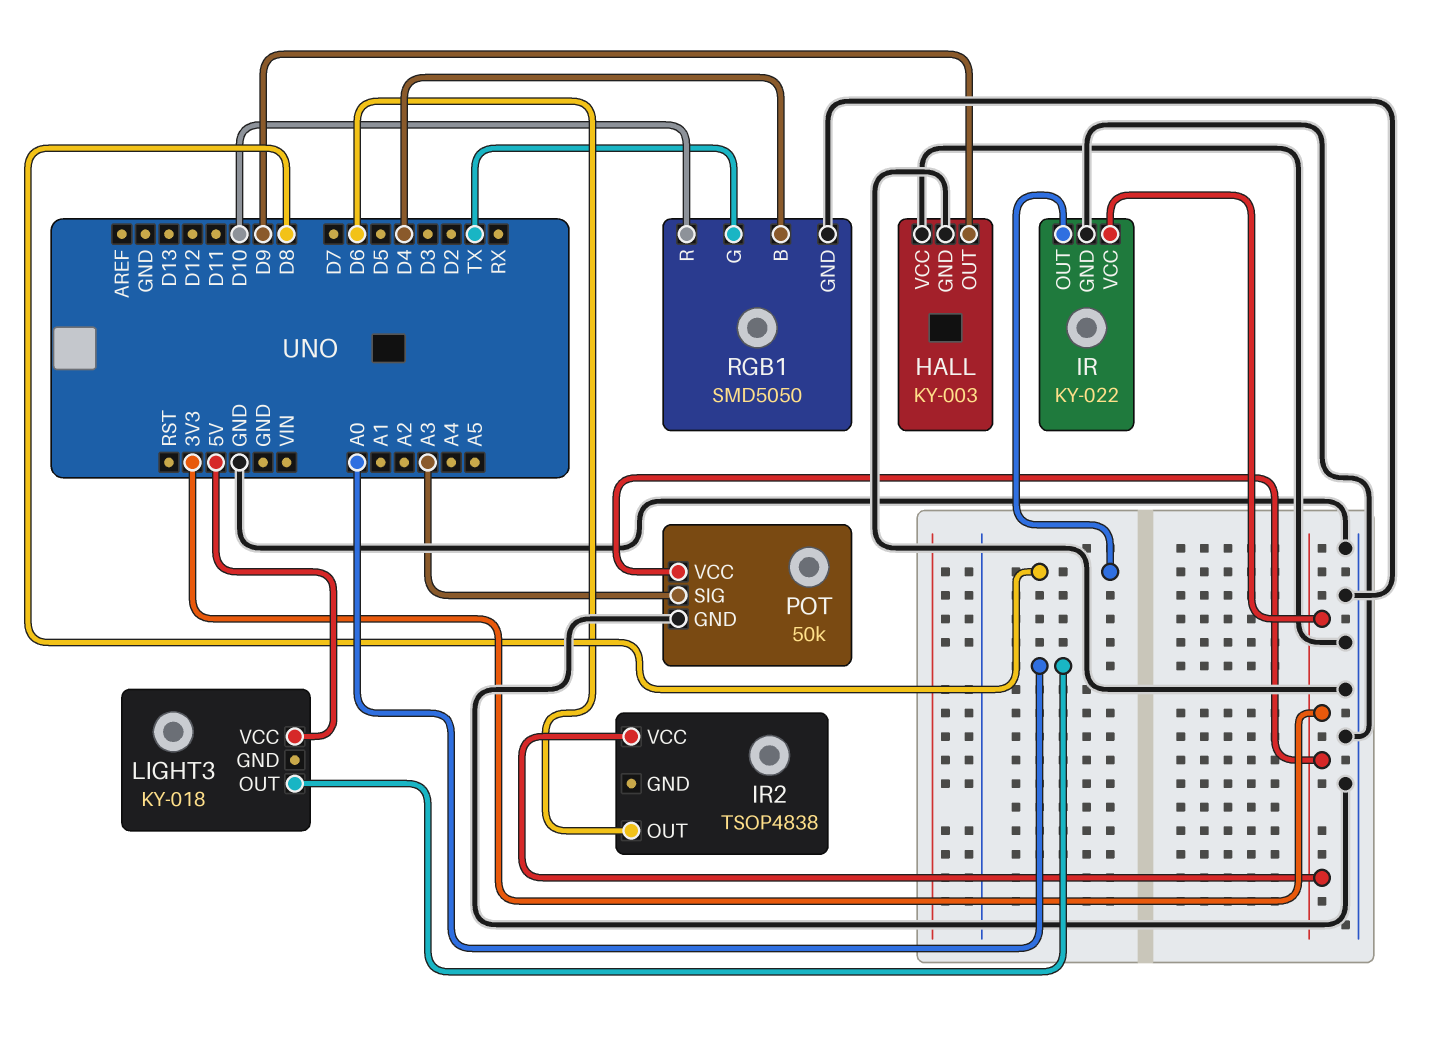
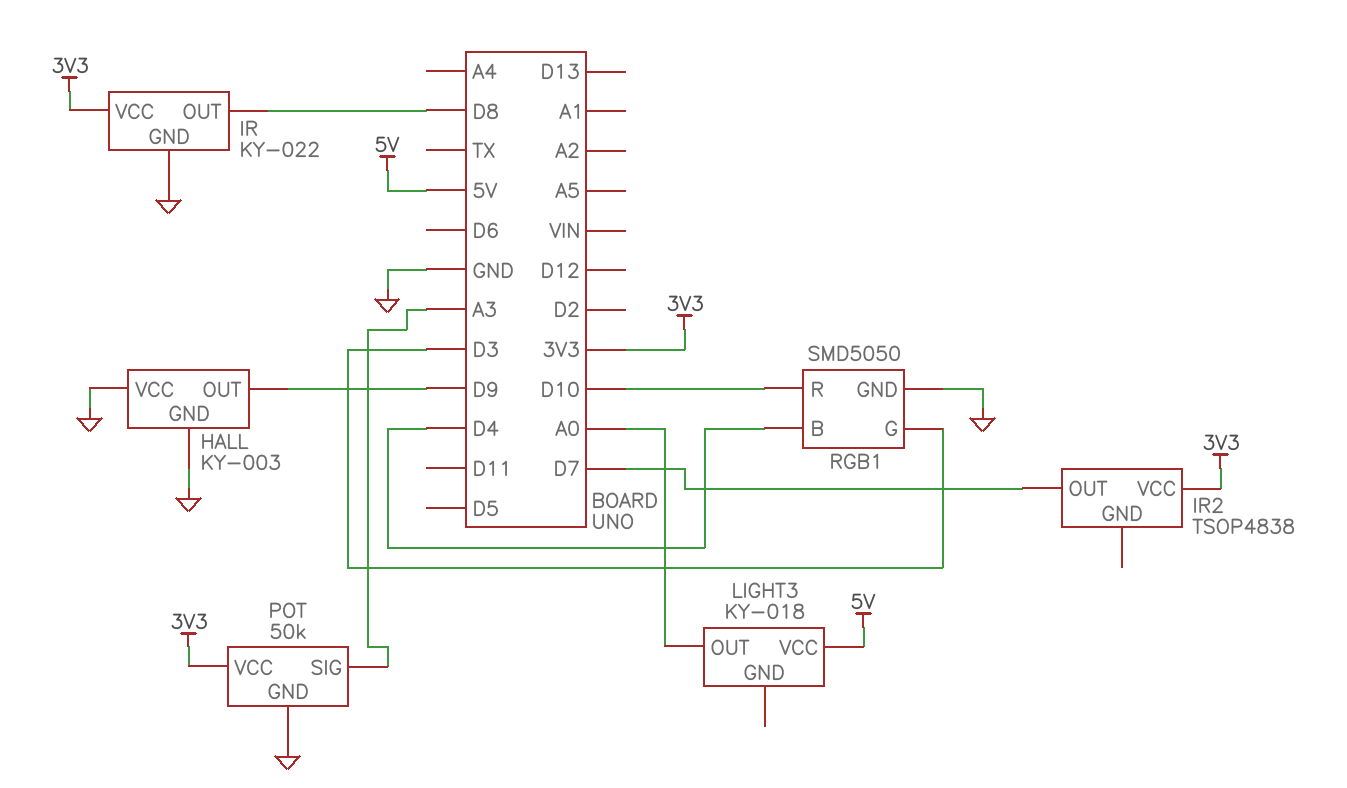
IR2 pin OUT: D6 -> D7
RGB1 pin G: TX -> D3

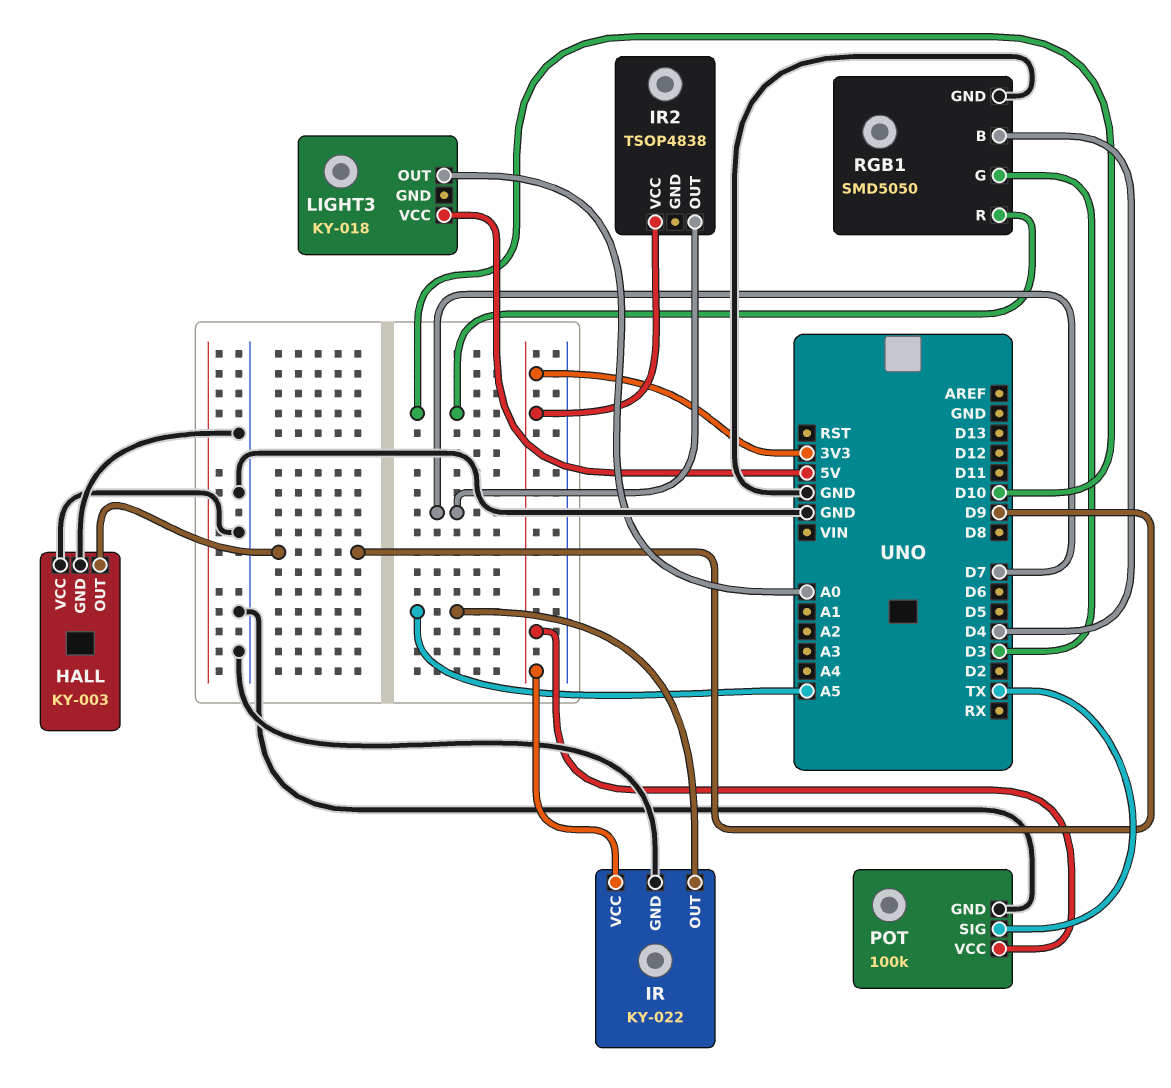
IR pin OUT: D8 -> A5
POT: 50k -> 100k
POT pin SIG: A3 -> TX

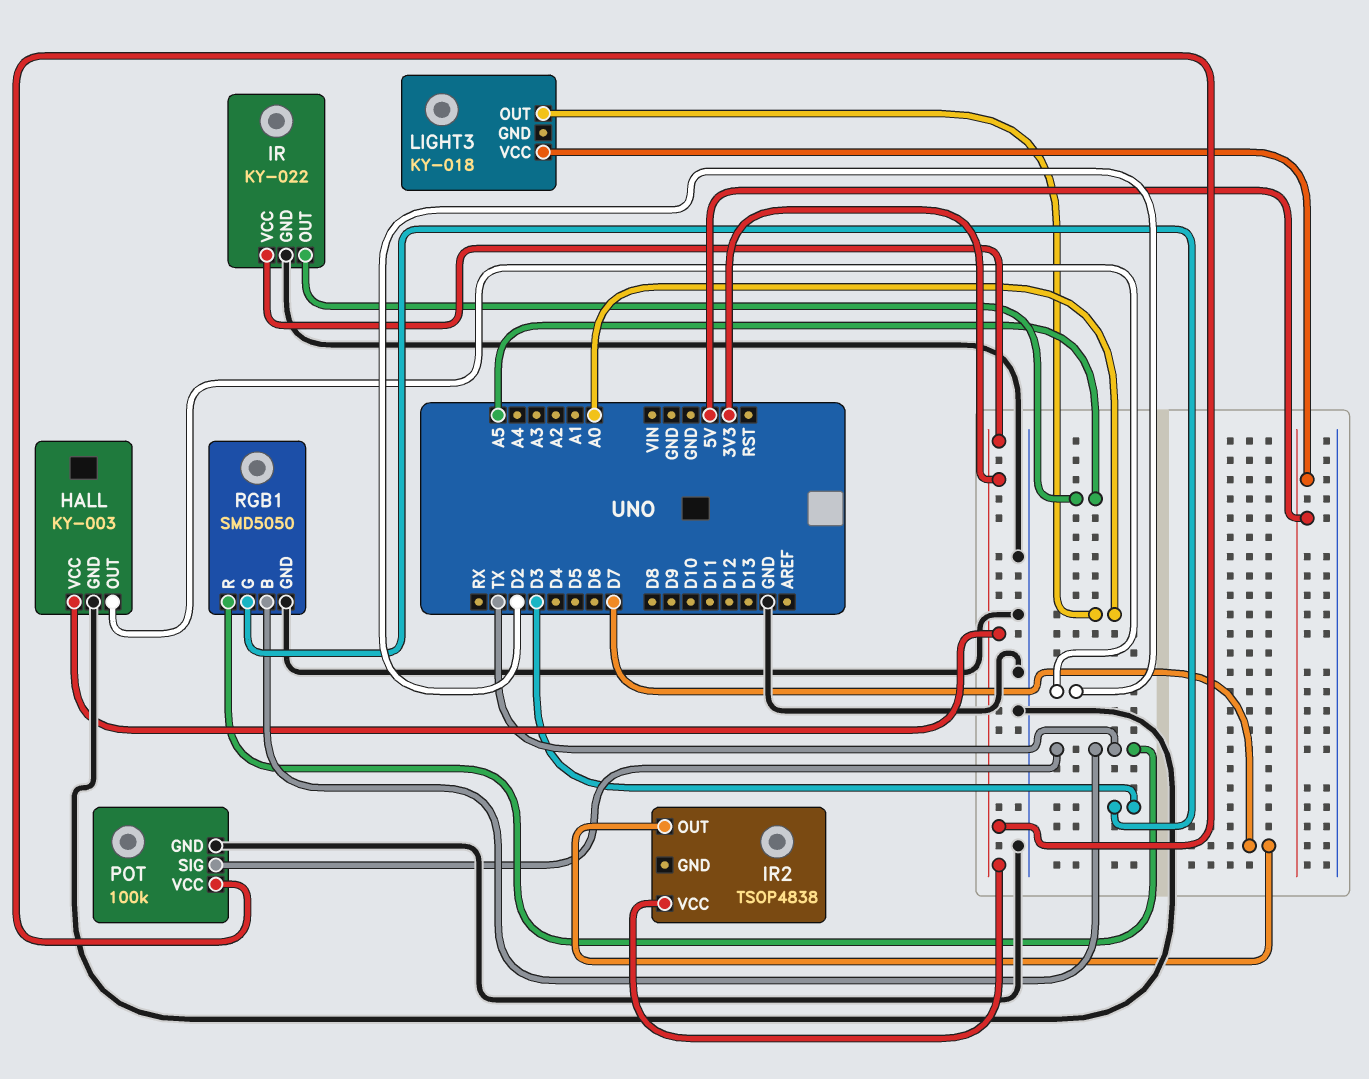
HALL pin OUT: D9 -> D2
HALL pin VCC: GND -> 3V3
RGB1 pin B: D4 -> TX
RGB1 pin R: D10 -> TX

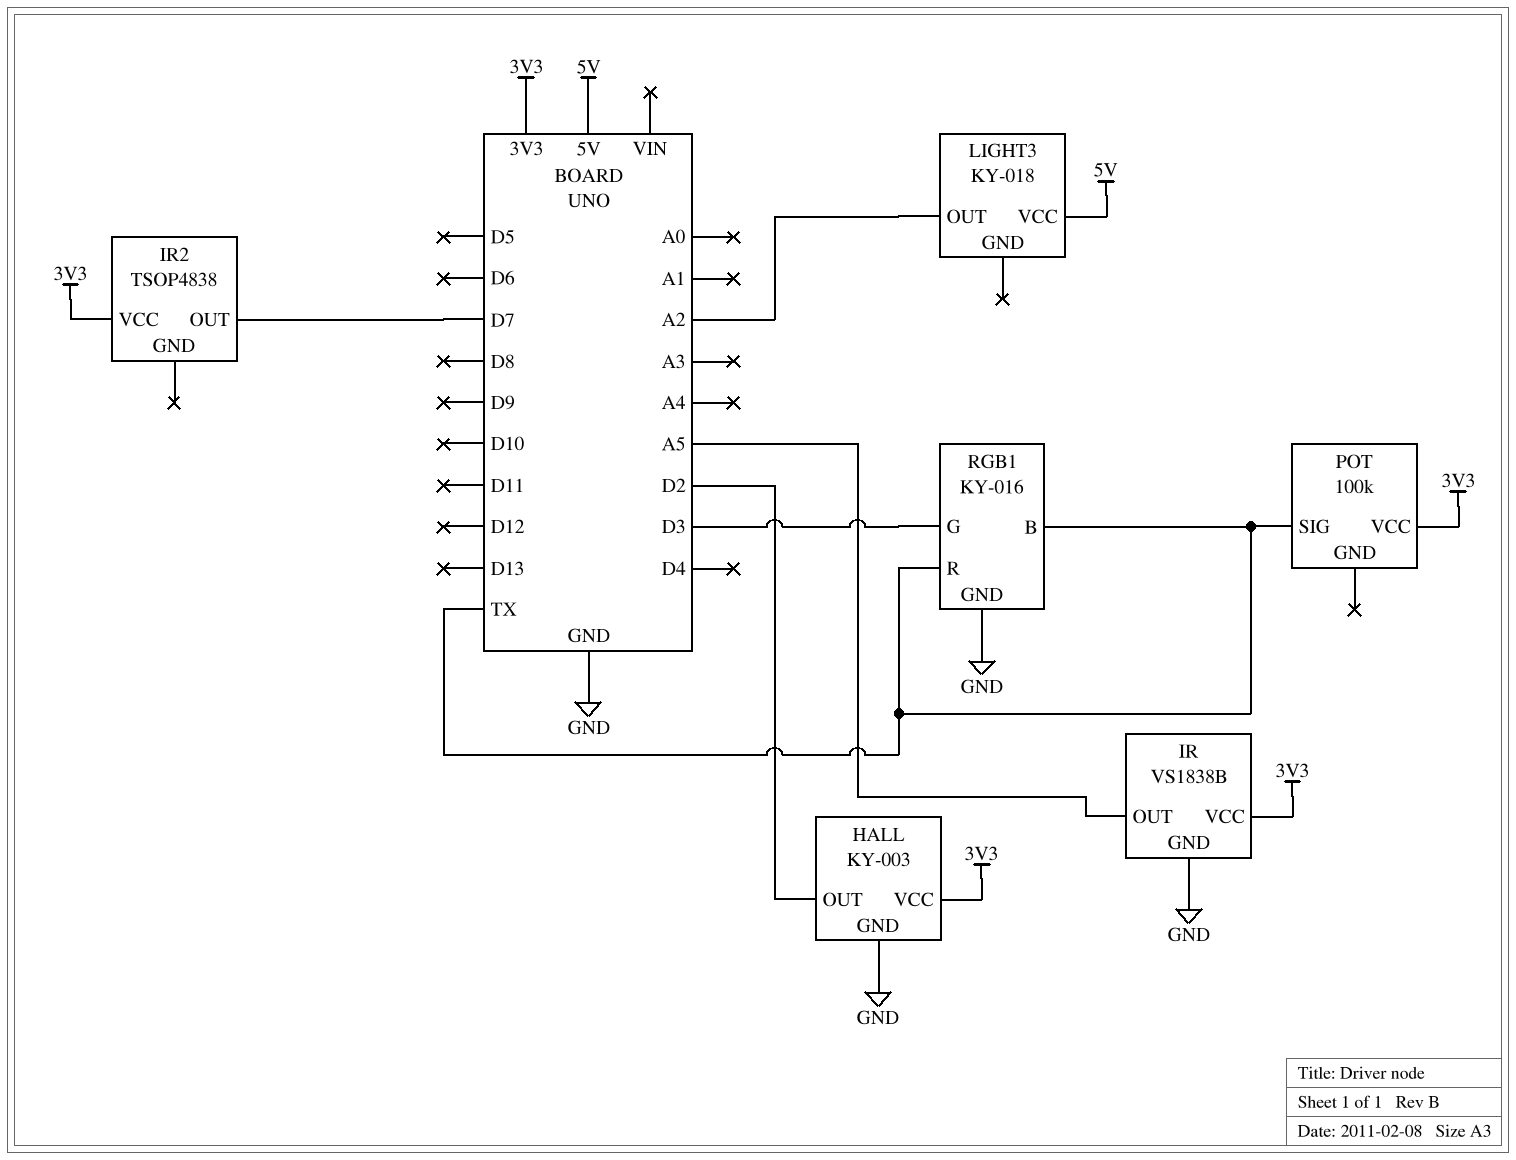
IR: KY-022 -> VS1838B
LIGHT3 pin OUT: A0 -> A2
POT pin GND: GND -> none
RGB1: SMD5050 -> KY-016

